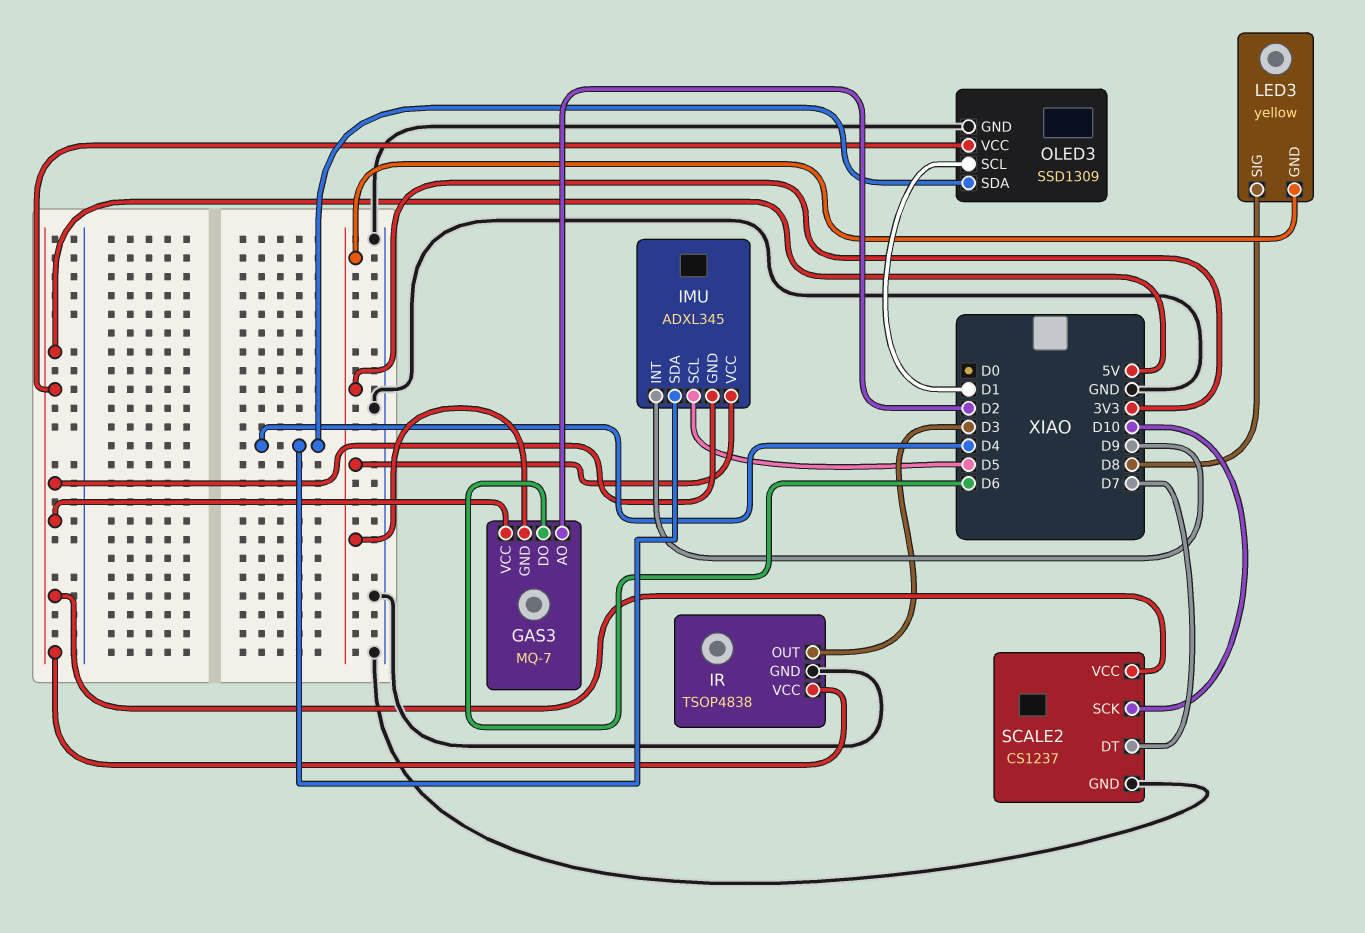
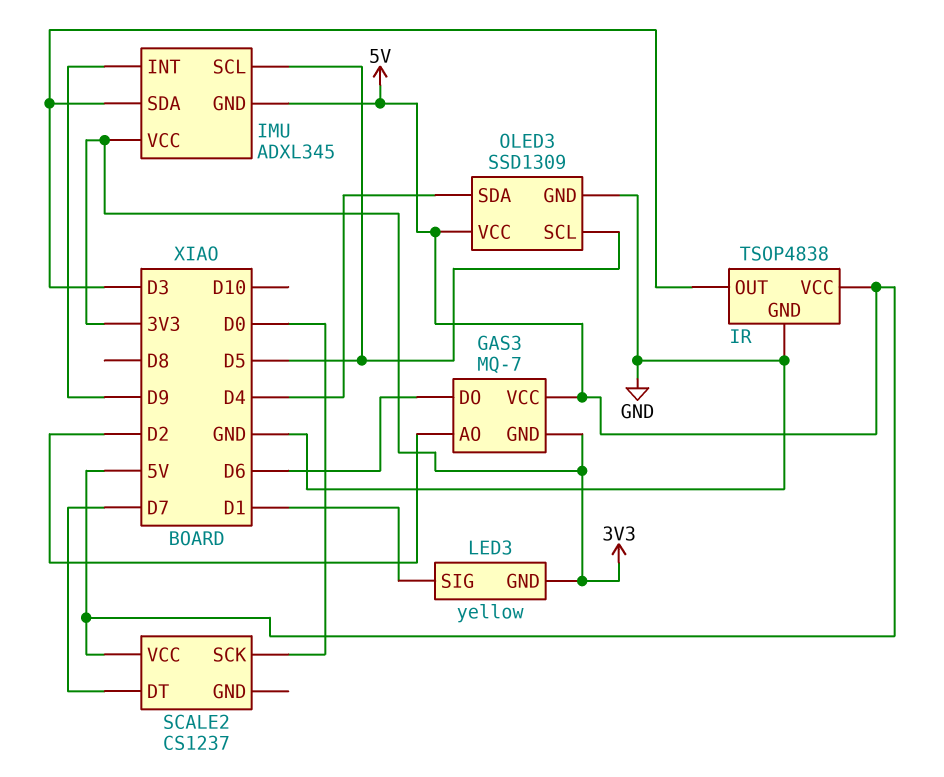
IMU pin SDA: D4 -> D3
LED3 pin SIG: D8 -> D1
OLED3 pin SCL: D1 -> D5
SCALE2 pin GND: GND -> none
SCALE2 pin SCK: D10 -> D0

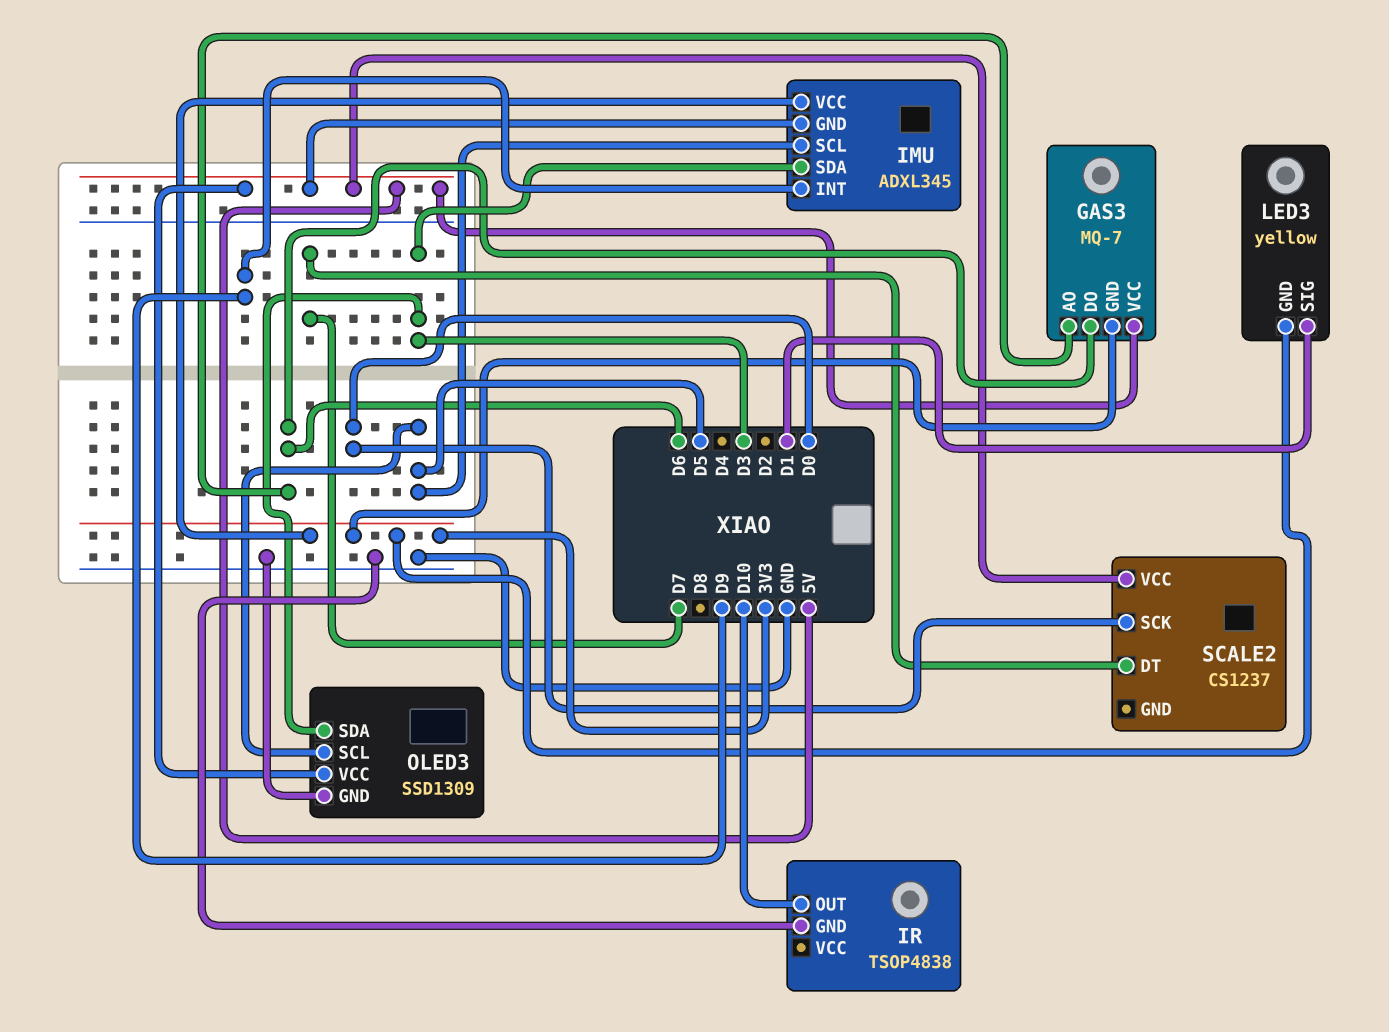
GAS3 pin AO: D2 -> D6
IR pin OUT: D3 -> D10
IR pin VCC: 5V -> none
OLED3 pin SDA: D4 -> D3

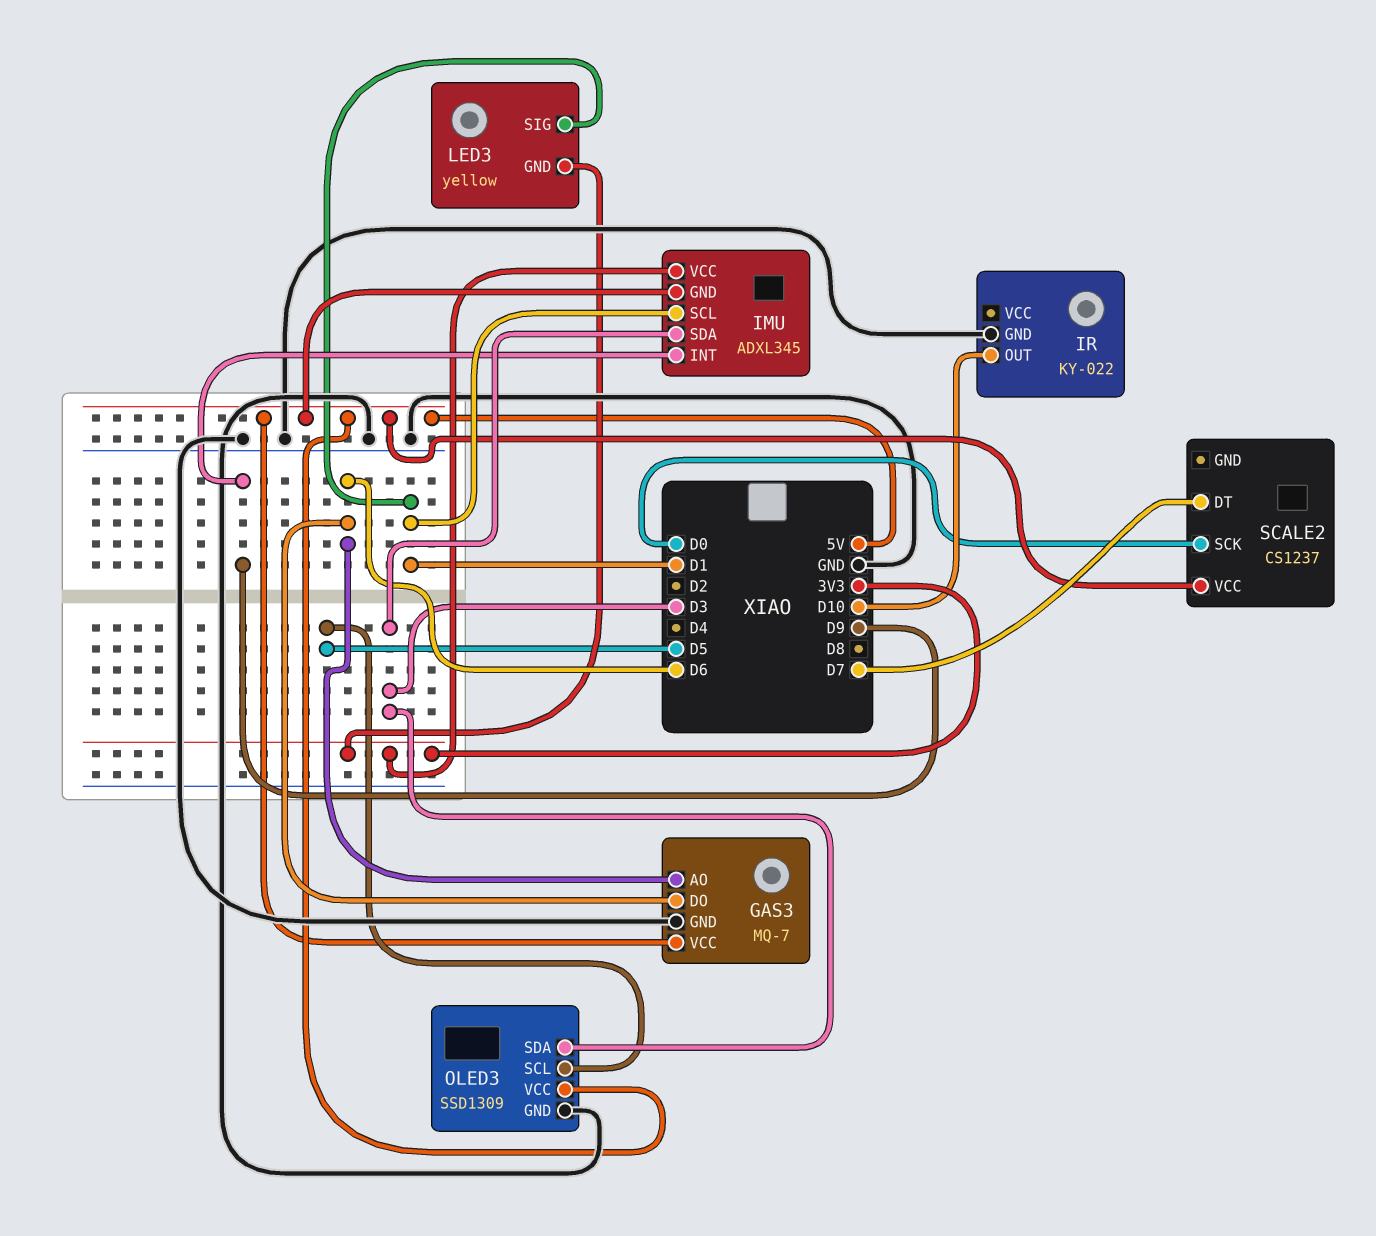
GAS3 pin GND: 3V3 -> GND
IMU pin SCL: D5 -> D1
IR: TSOP4838 -> KY-022

